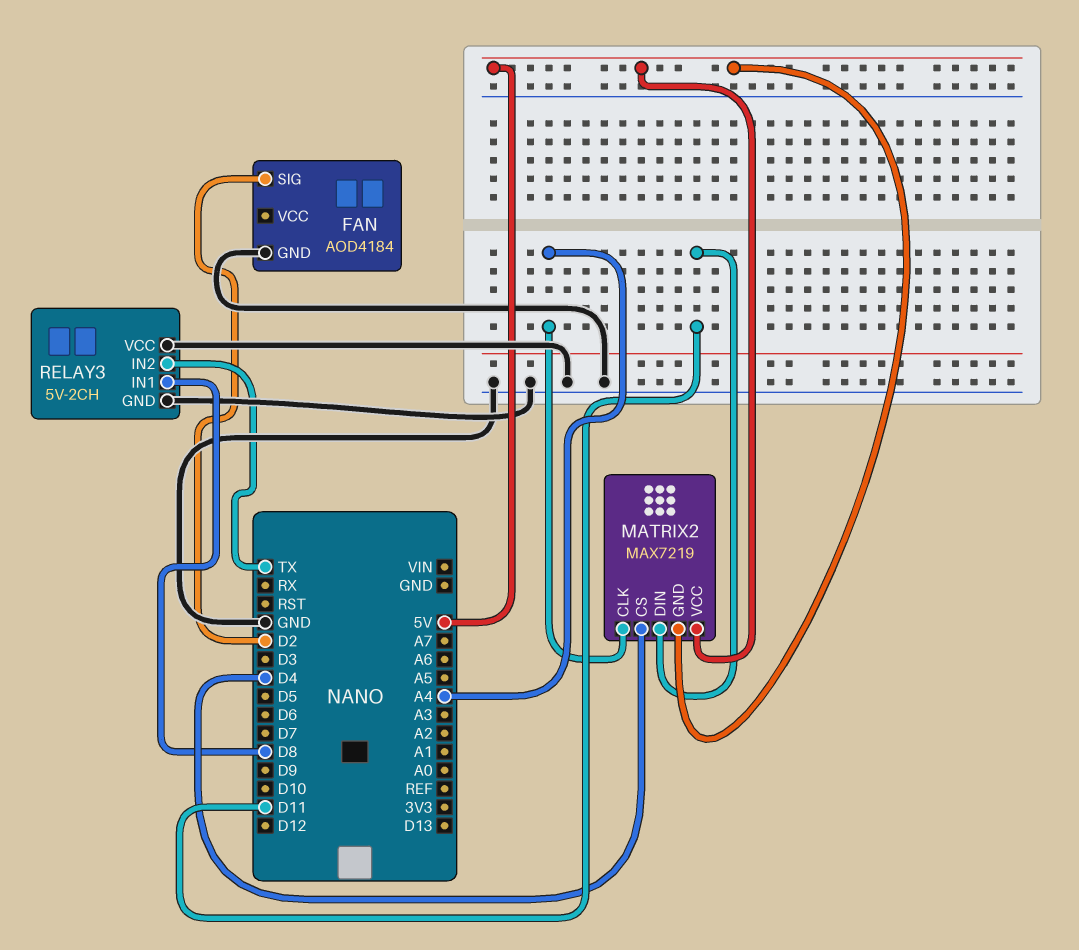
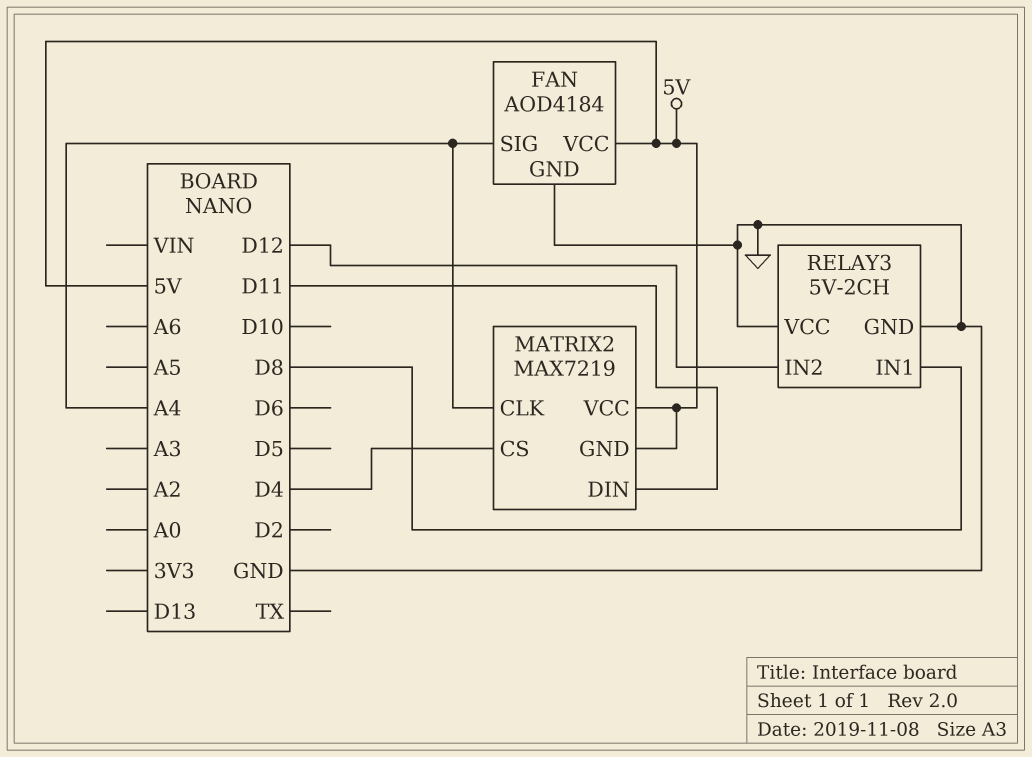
FAN pin SIG: D2 -> A4
FAN pin VCC: none -> 5V
RELAY3 pin IN2: TX -> D12

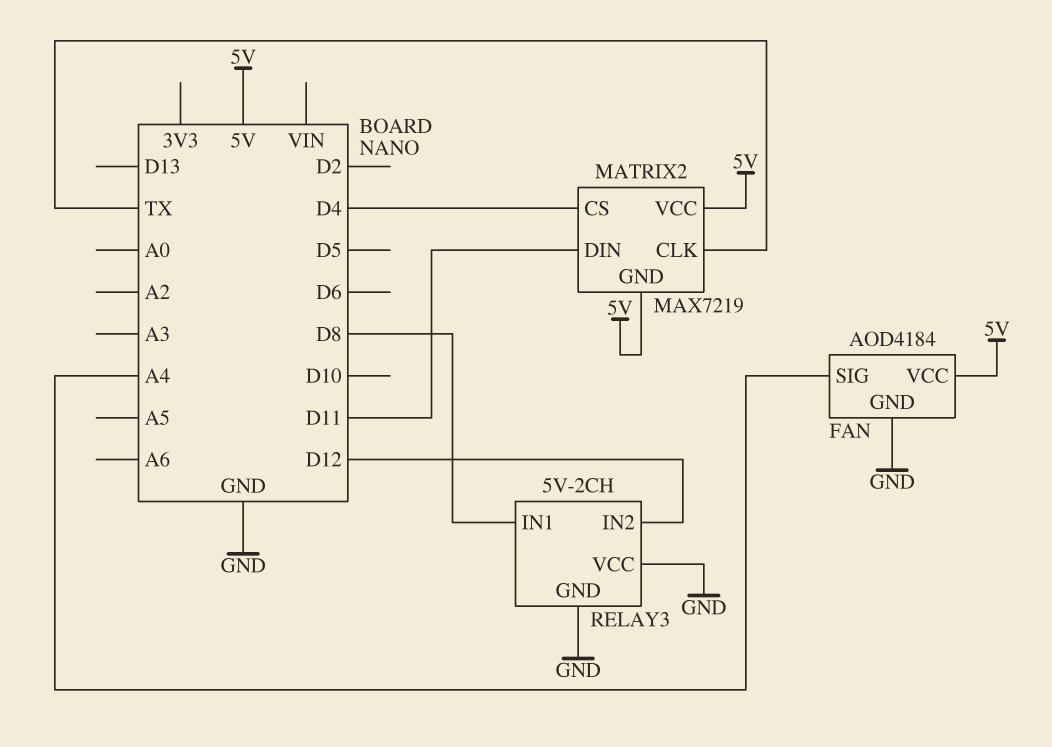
MATRIX2 pin CLK: A4 -> TX

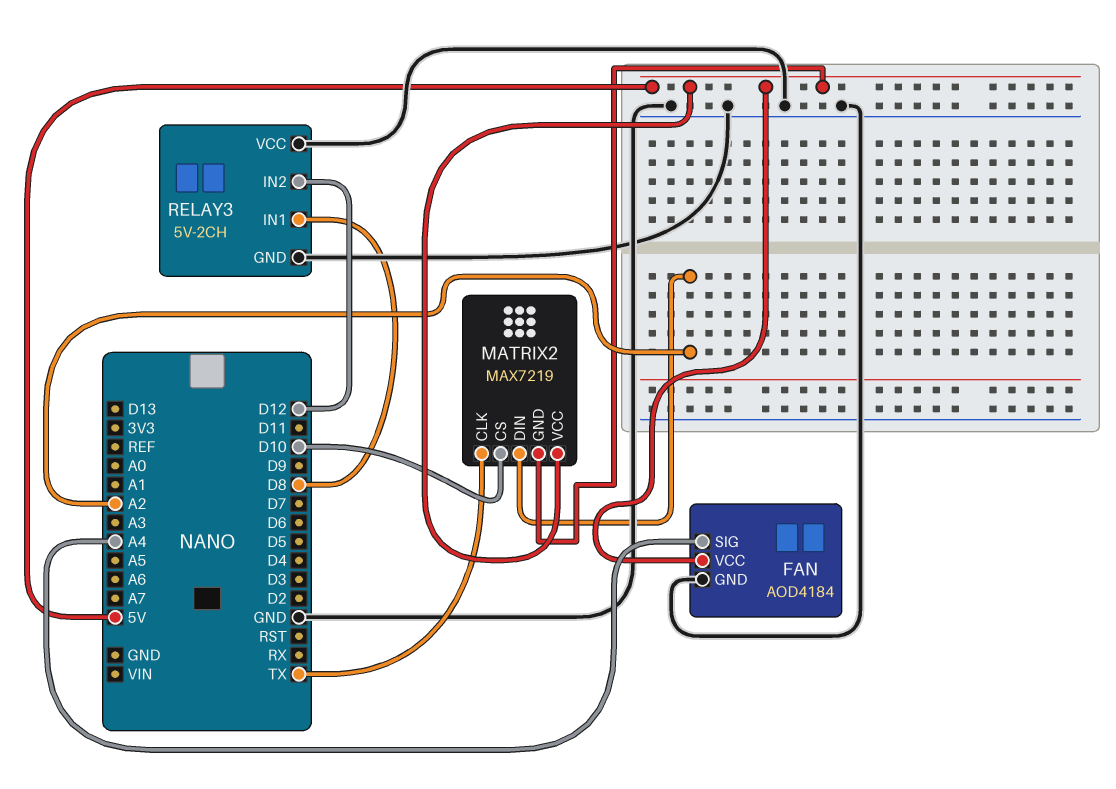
MATRIX2 pin CS: D4 -> D10
MATRIX2 pin DIN: D11 -> A2

